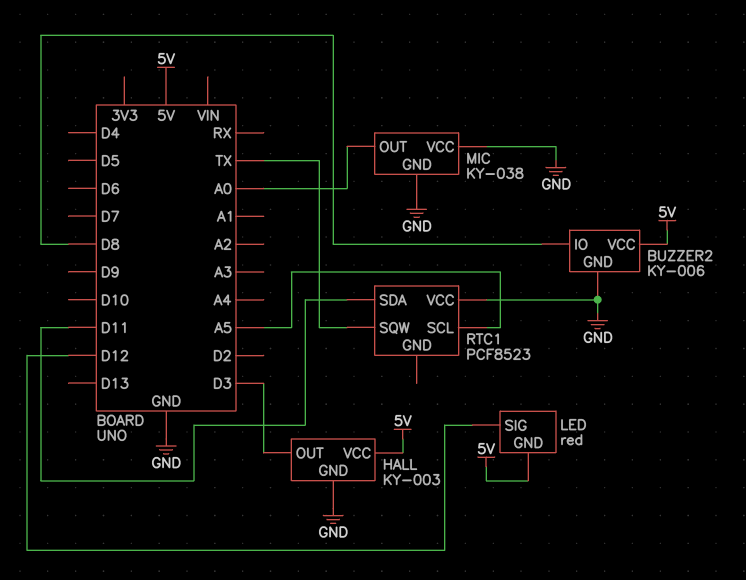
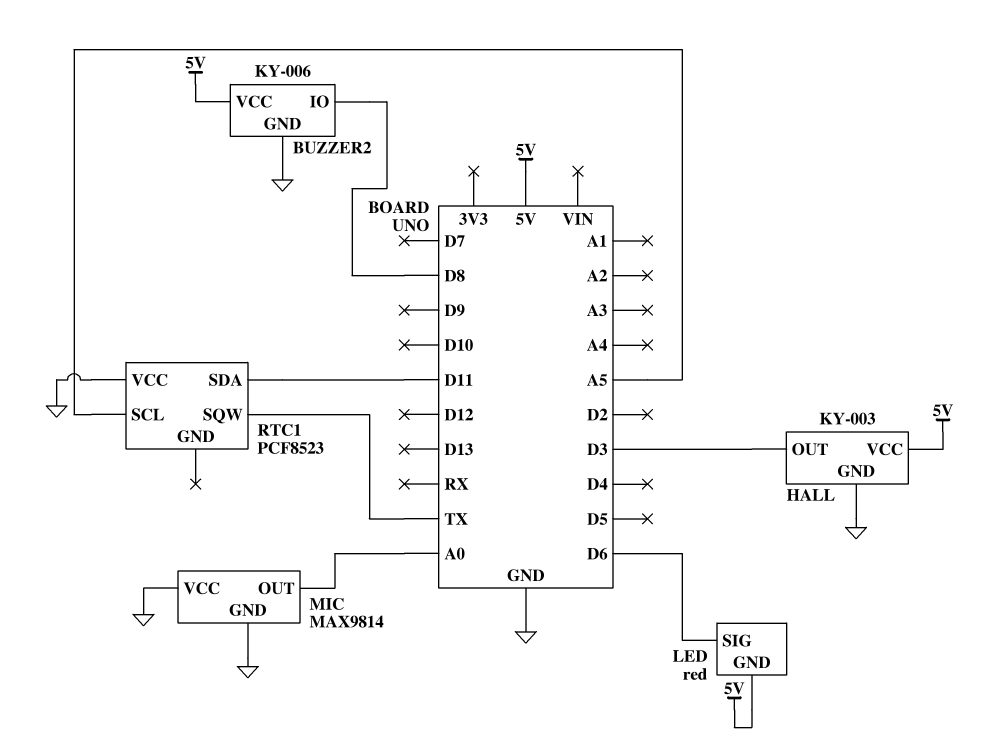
LED pin SIG: D12 -> D6
MIC: KY-038 -> MAX9814

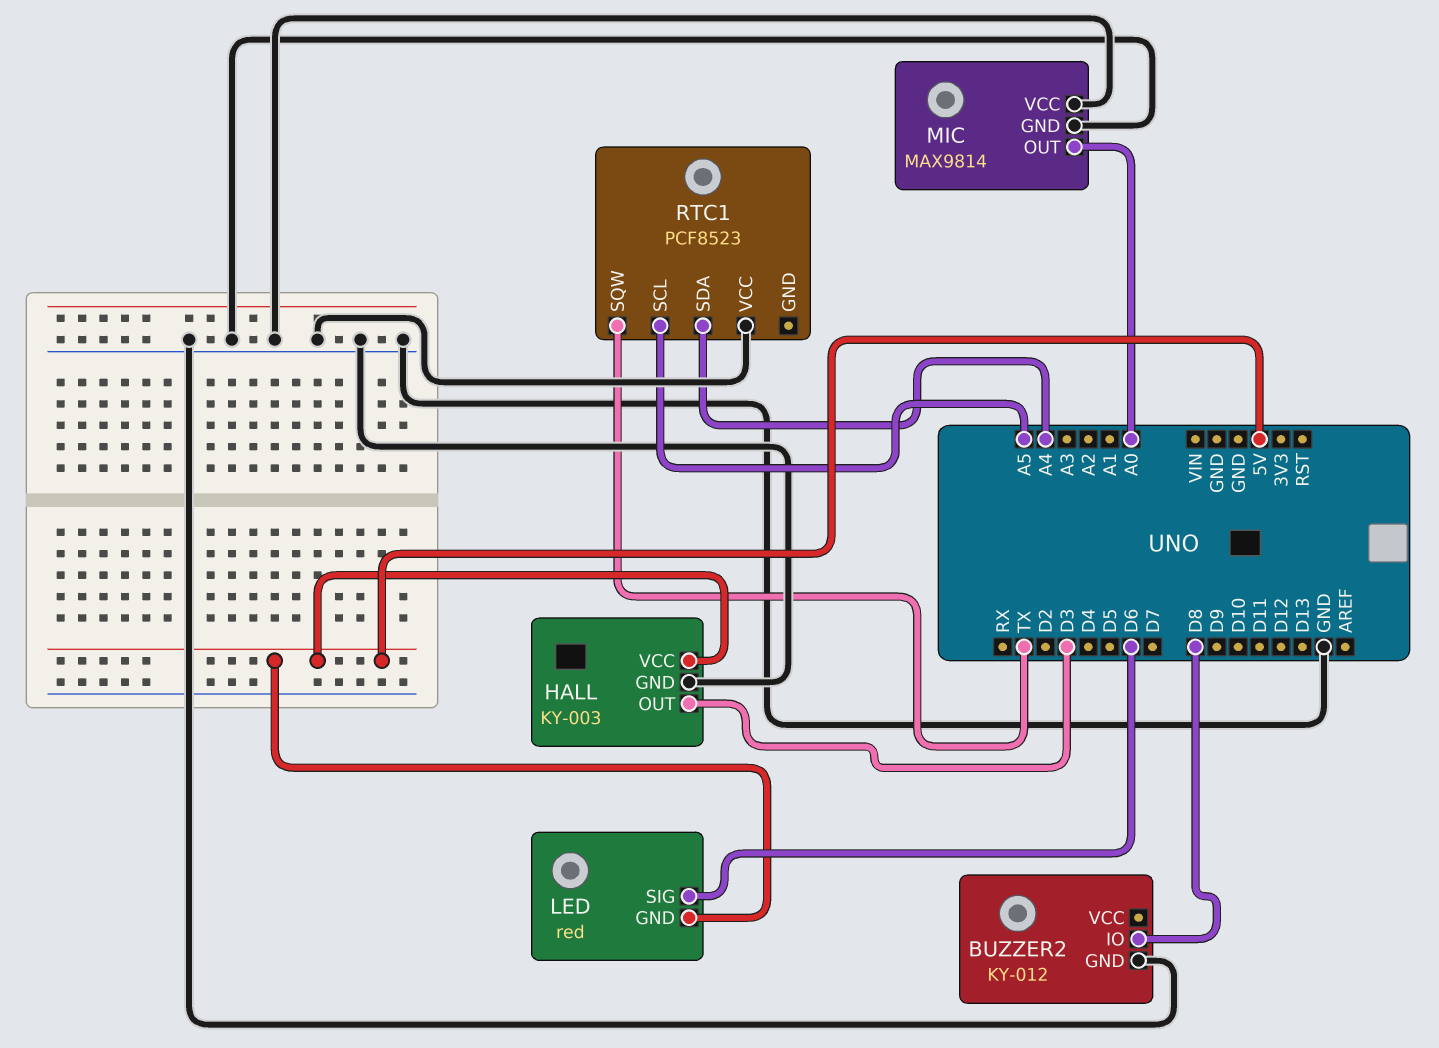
BUZZER2: KY-006 -> KY-012
BUZZER2 pin VCC: 5V -> none
RTC1 pin SDA: D11 -> A4

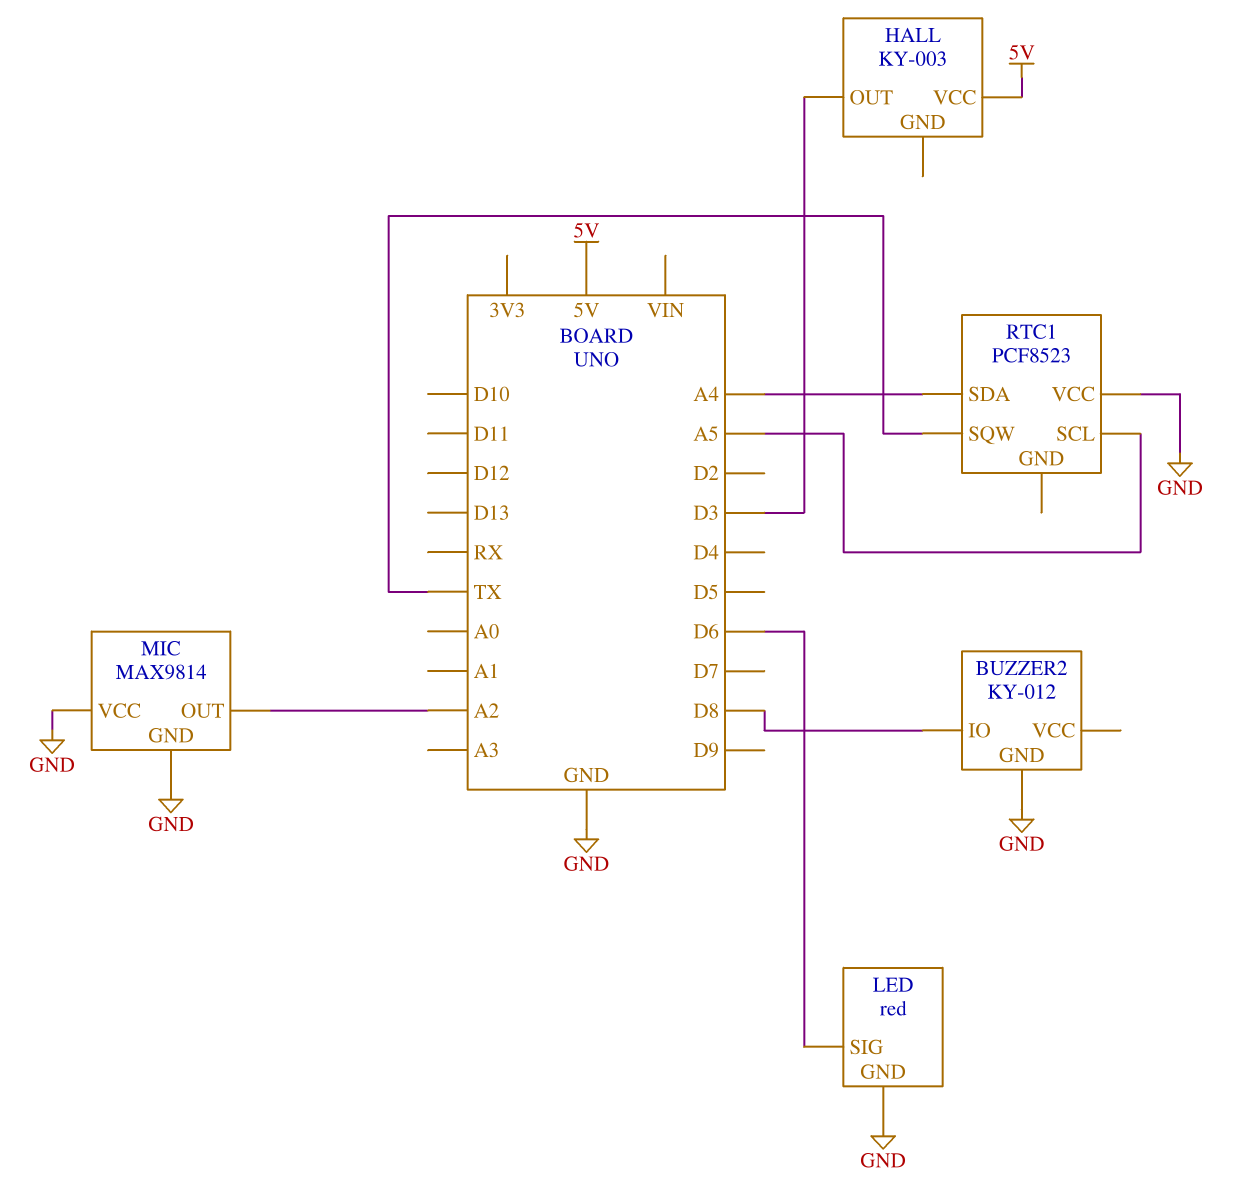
HALL pin GND: GND -> none
LED pin GND: 5V -> GND
MIC pin OUT: A0 -> A2

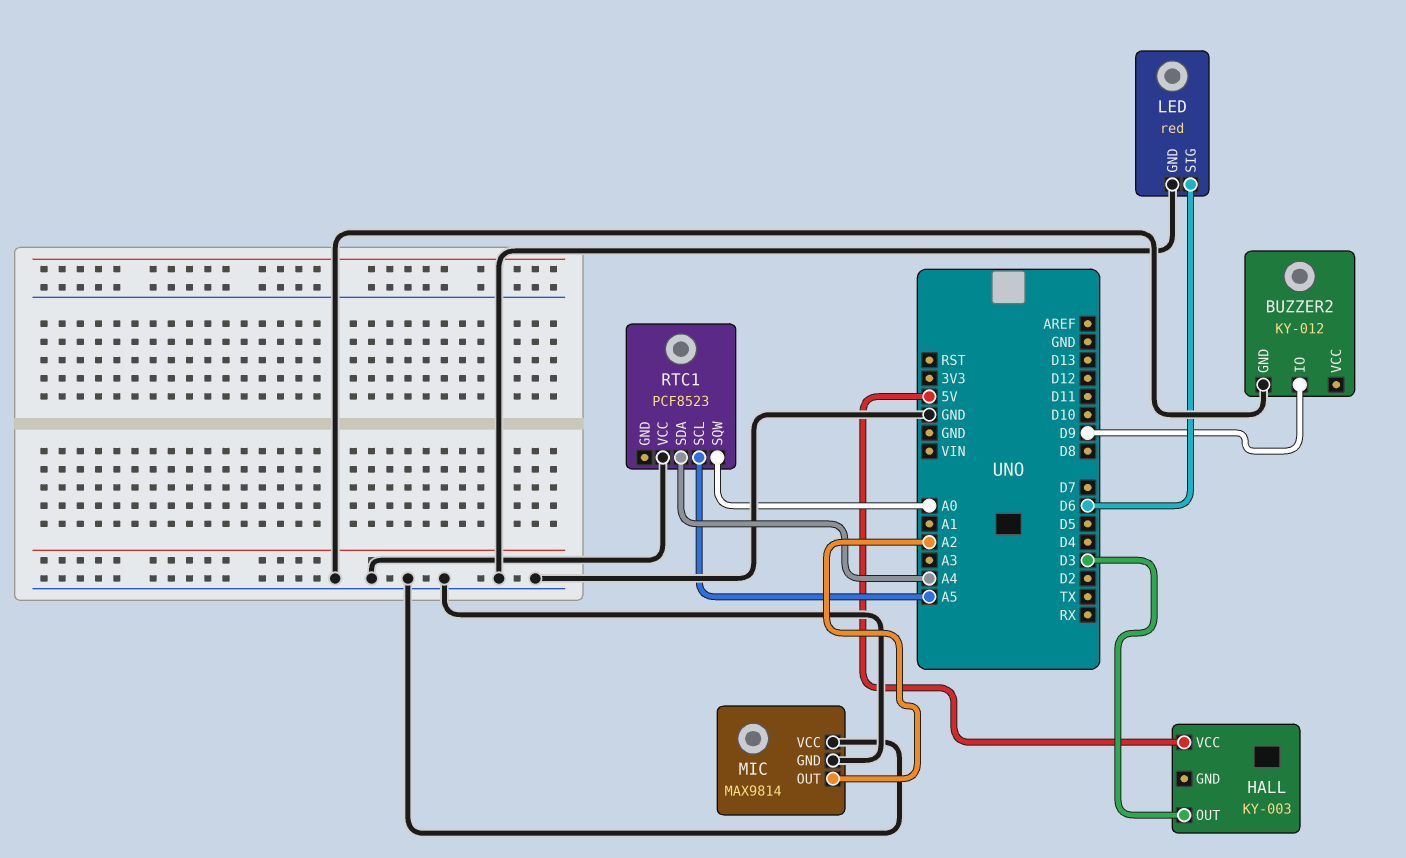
BUZZER2 pin IO: D8 -> D9
RTC1 pin SQW: TX -> A0

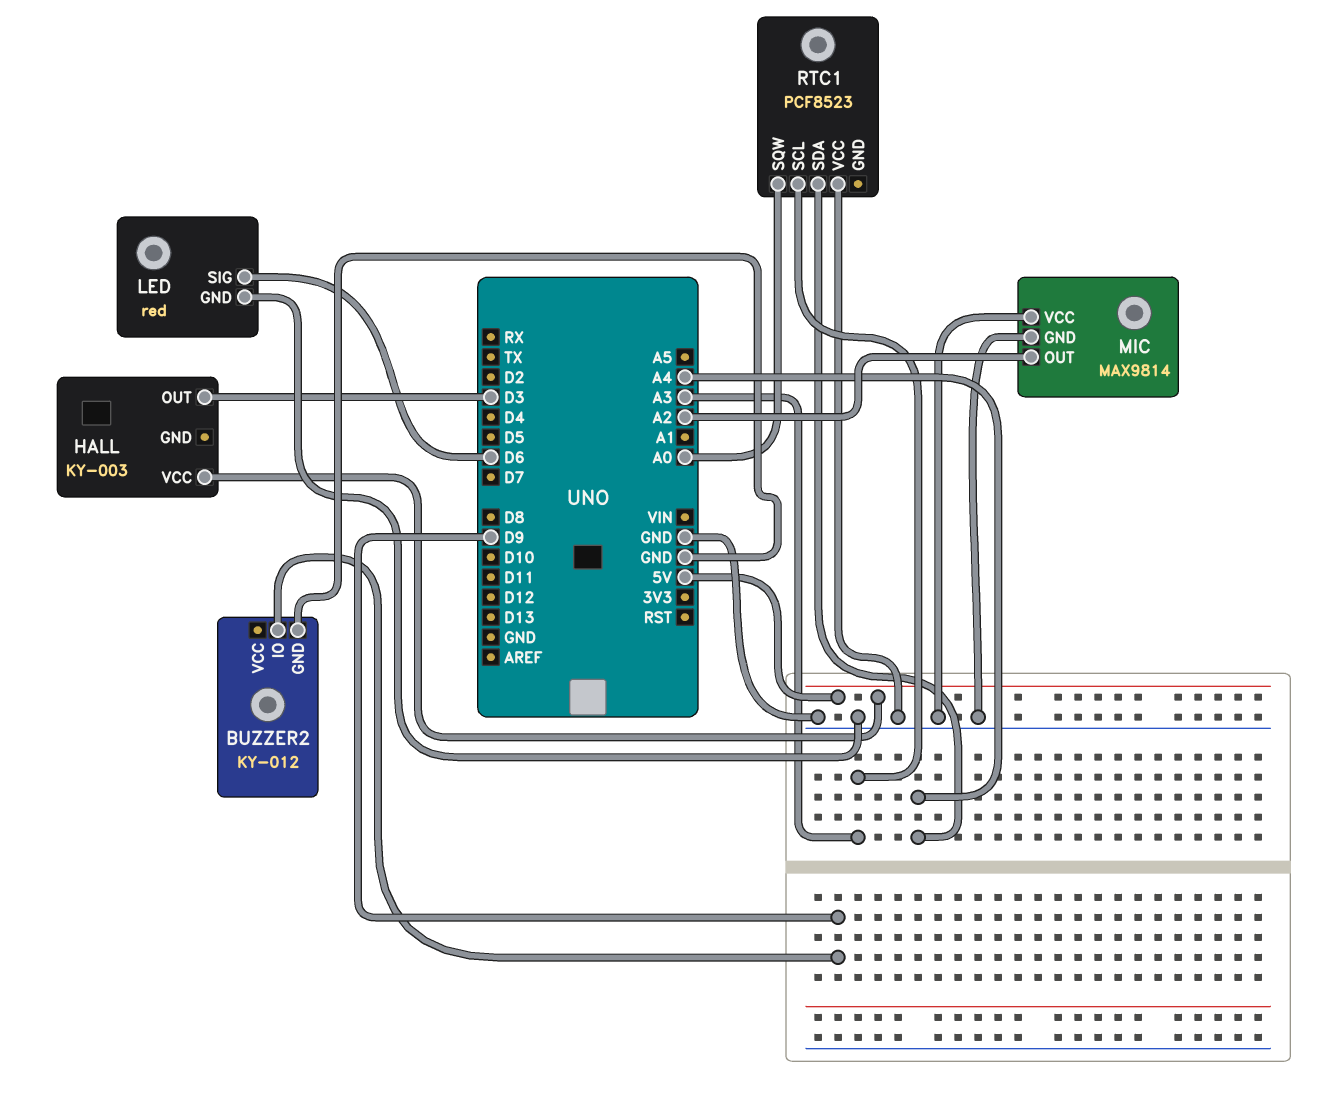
RTC1 pin SCL: A5 -> A3

